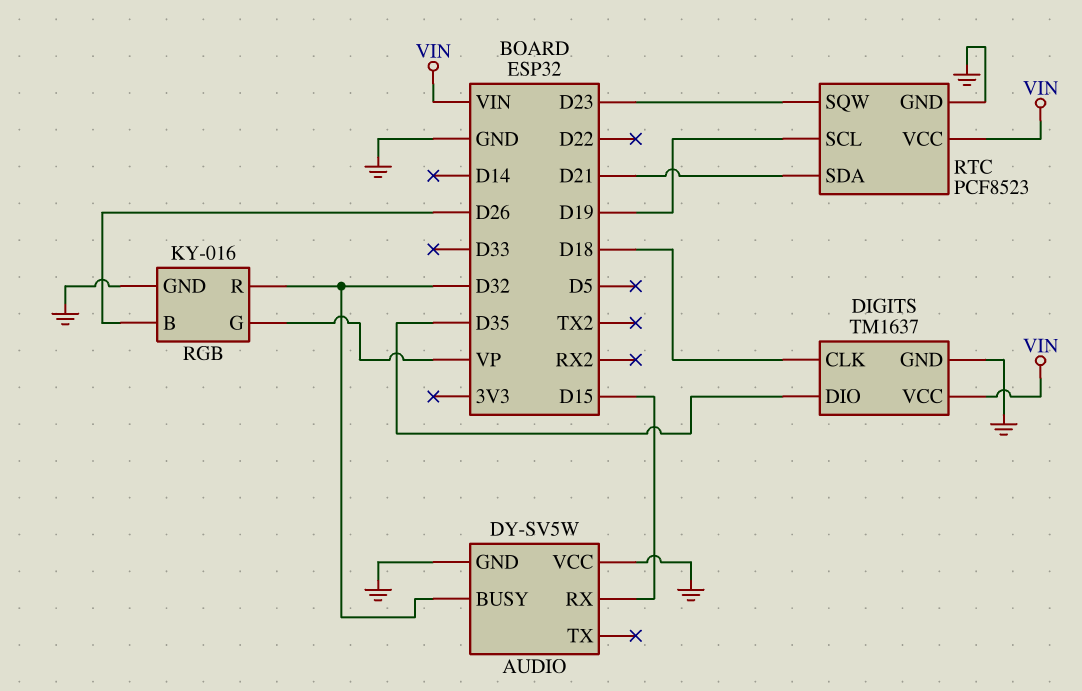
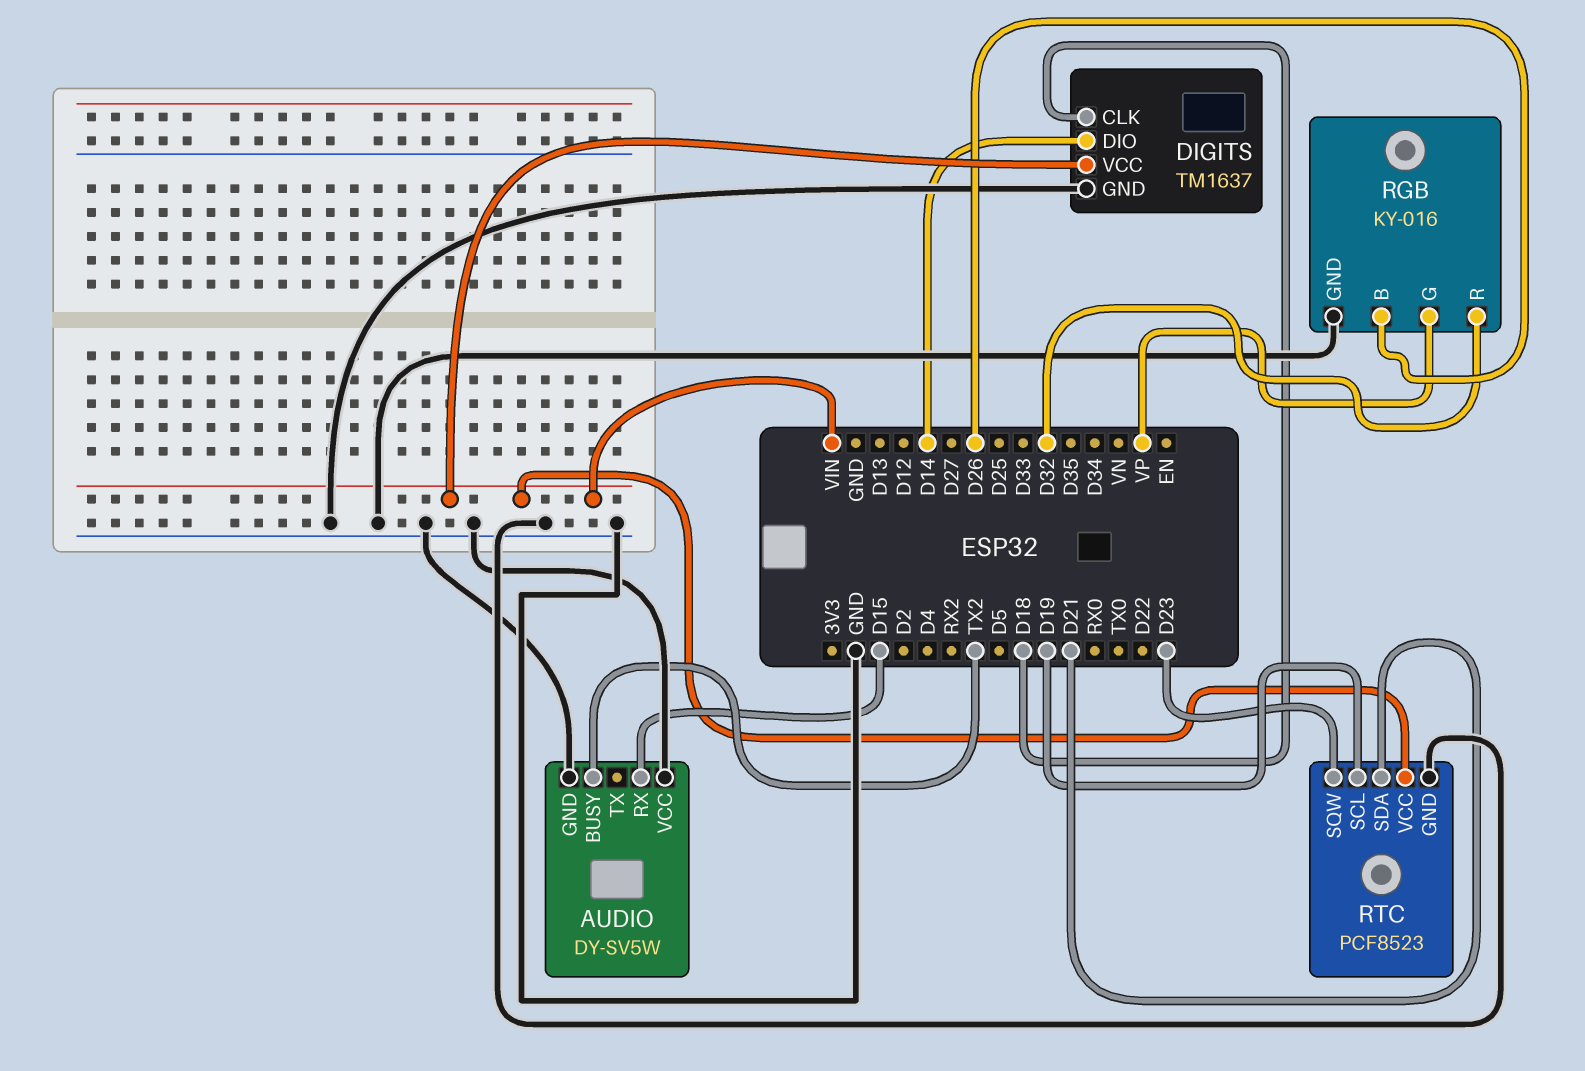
AUDIO pin BUSY: D32 -> TX2
DIGITS pin DIO: D35 -> D14

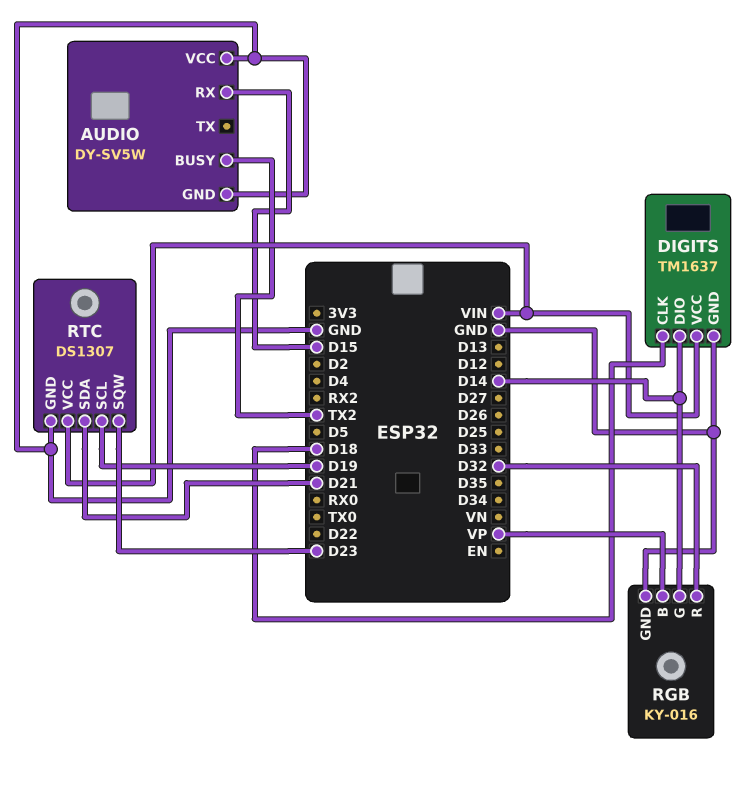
RGB pin B: D26 -> VP
RGB pin G: VP -> D14
RTC: PCF8523 -> DS1307

